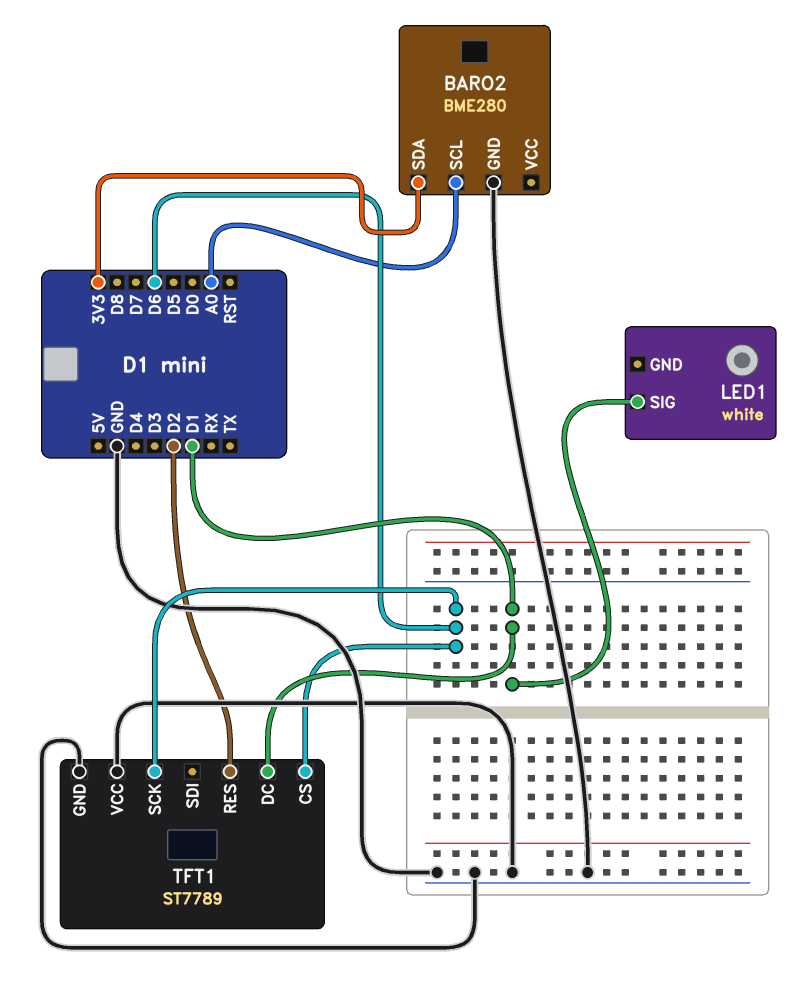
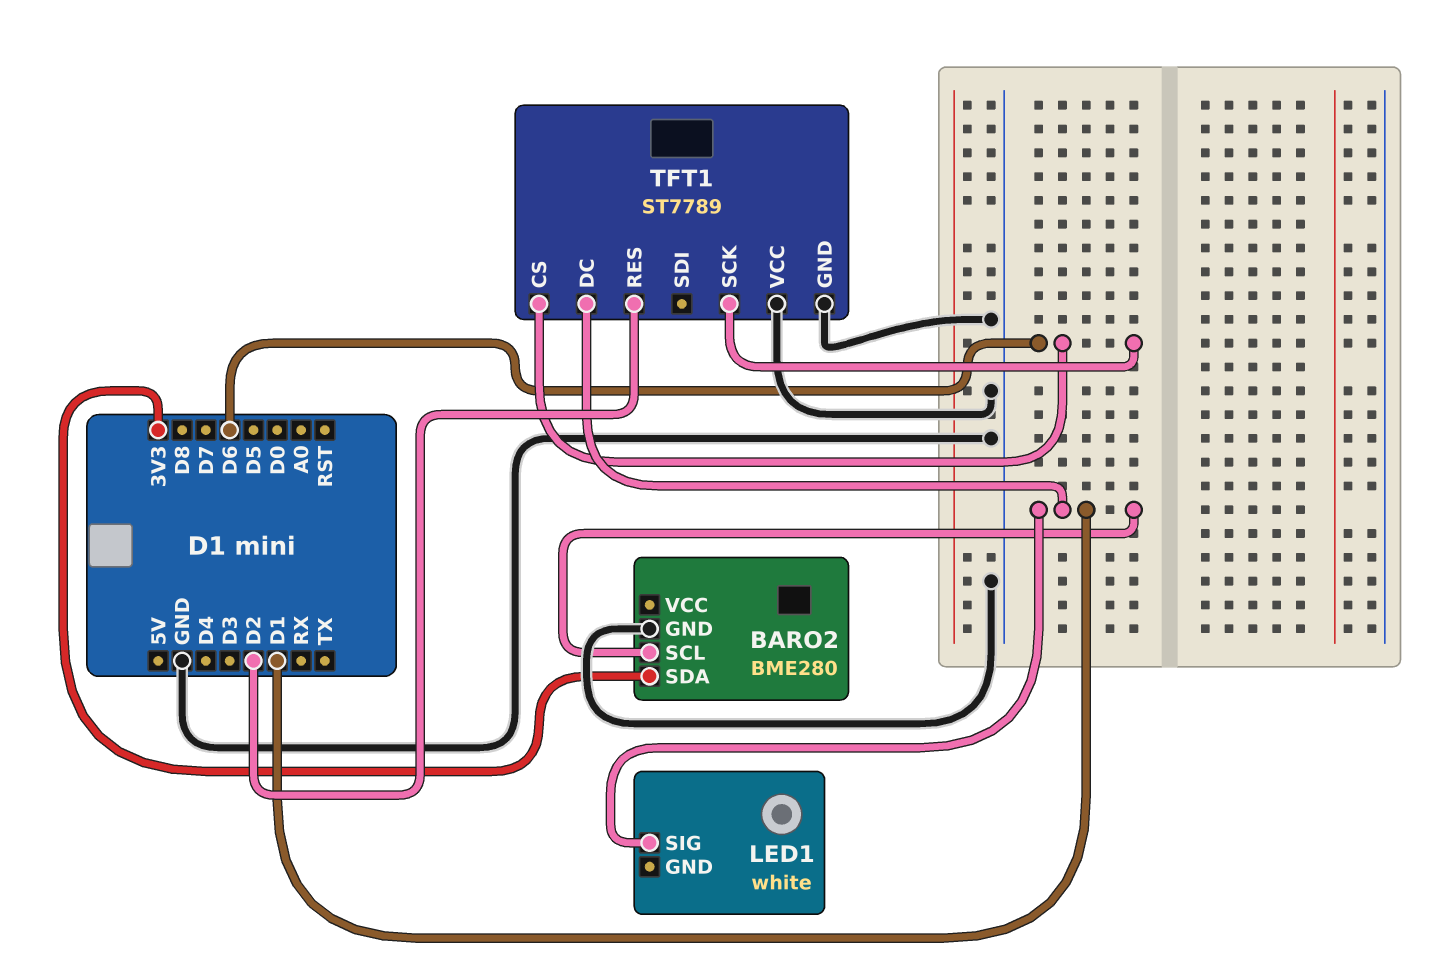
BARO2 pin SCL: A0 -> D1

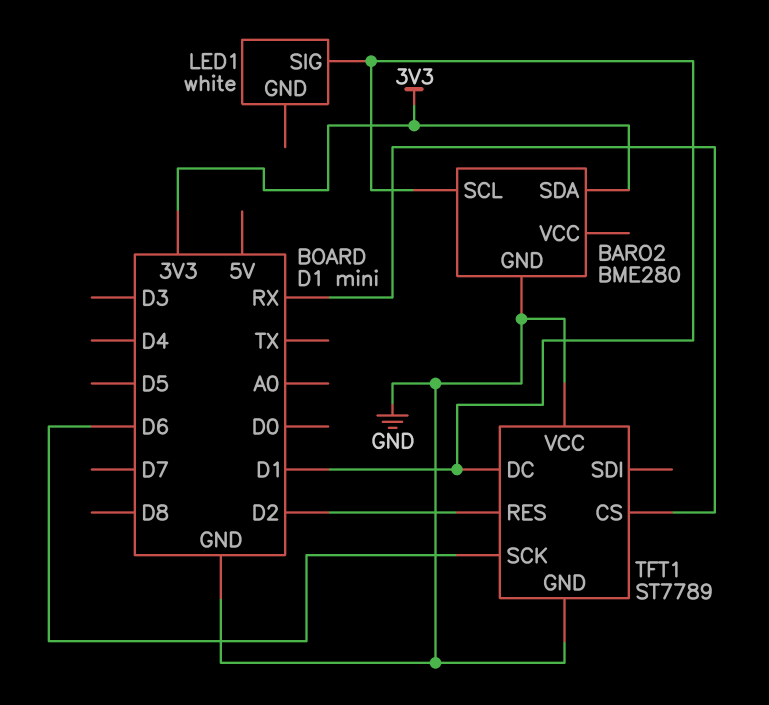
TFT1 pin CS: D6 -> RX

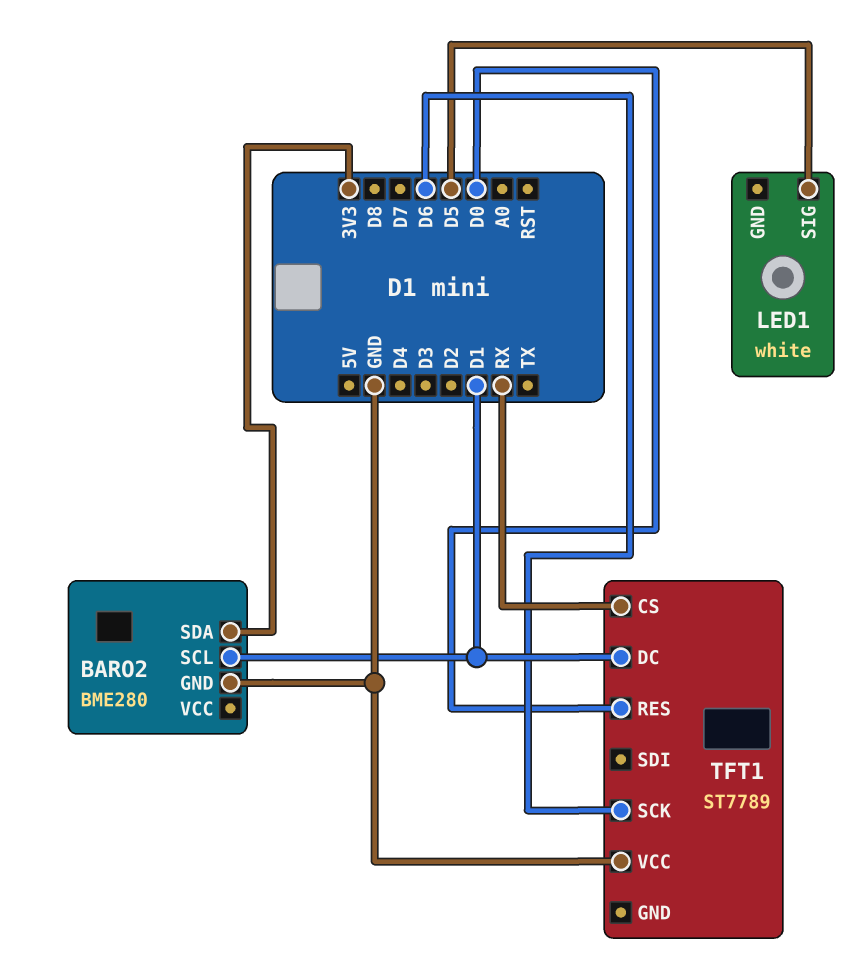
LED1 pin SIG: D1 -> D5
TFT1 pin GND: GND -> none
TFT1 pin RES: D2 -> D0

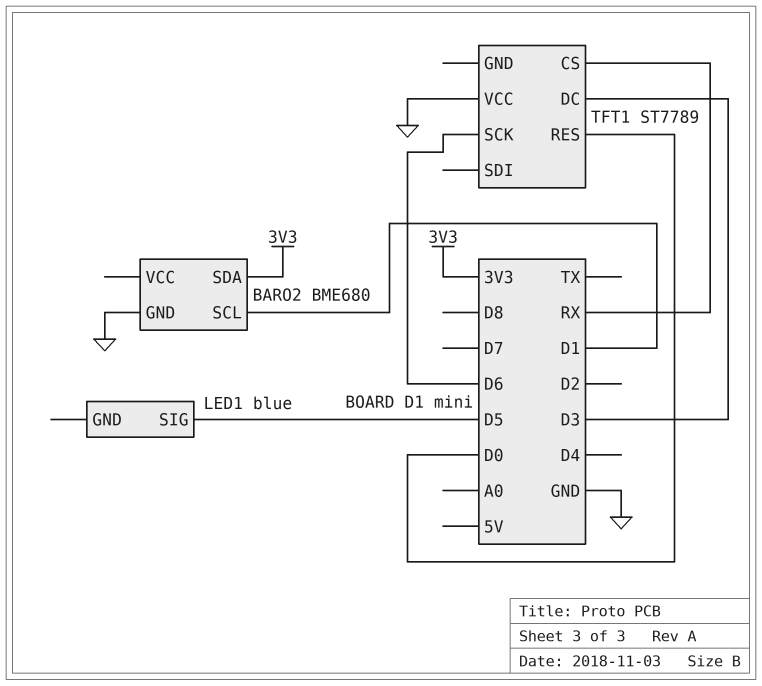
BARO2: BME280 -> BME680
LED1: white -> blue
TFT1 pin DC: D1 -> D3

